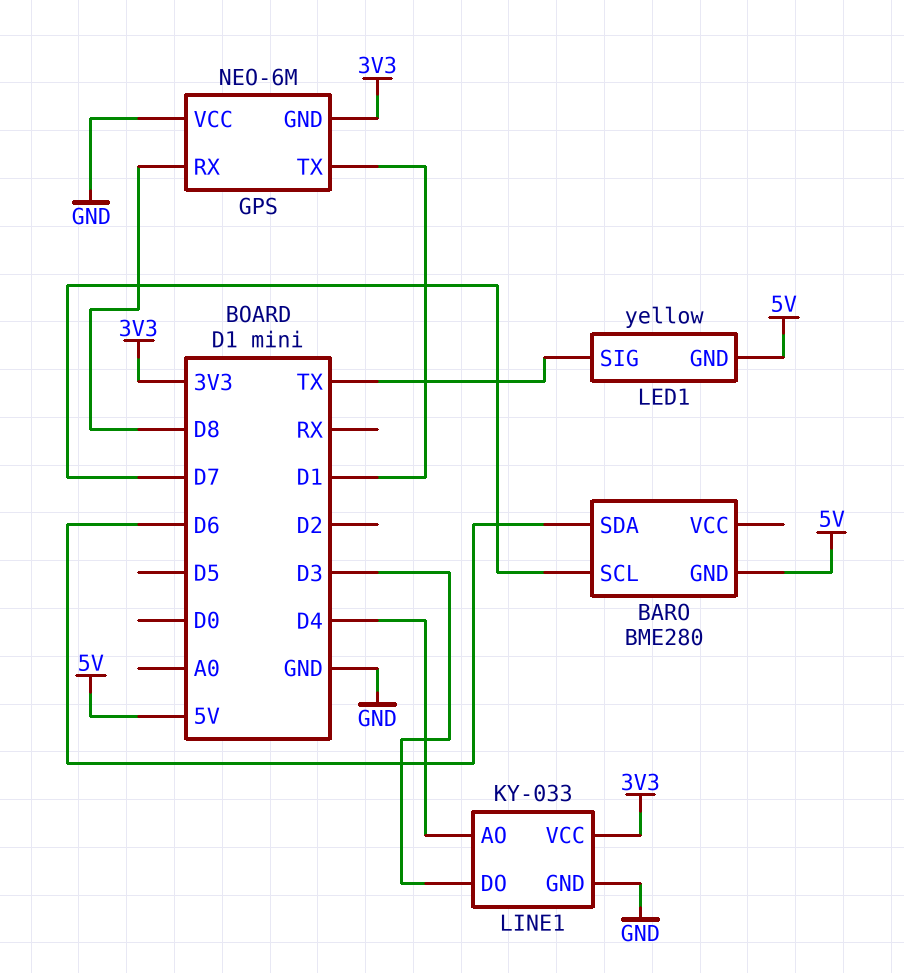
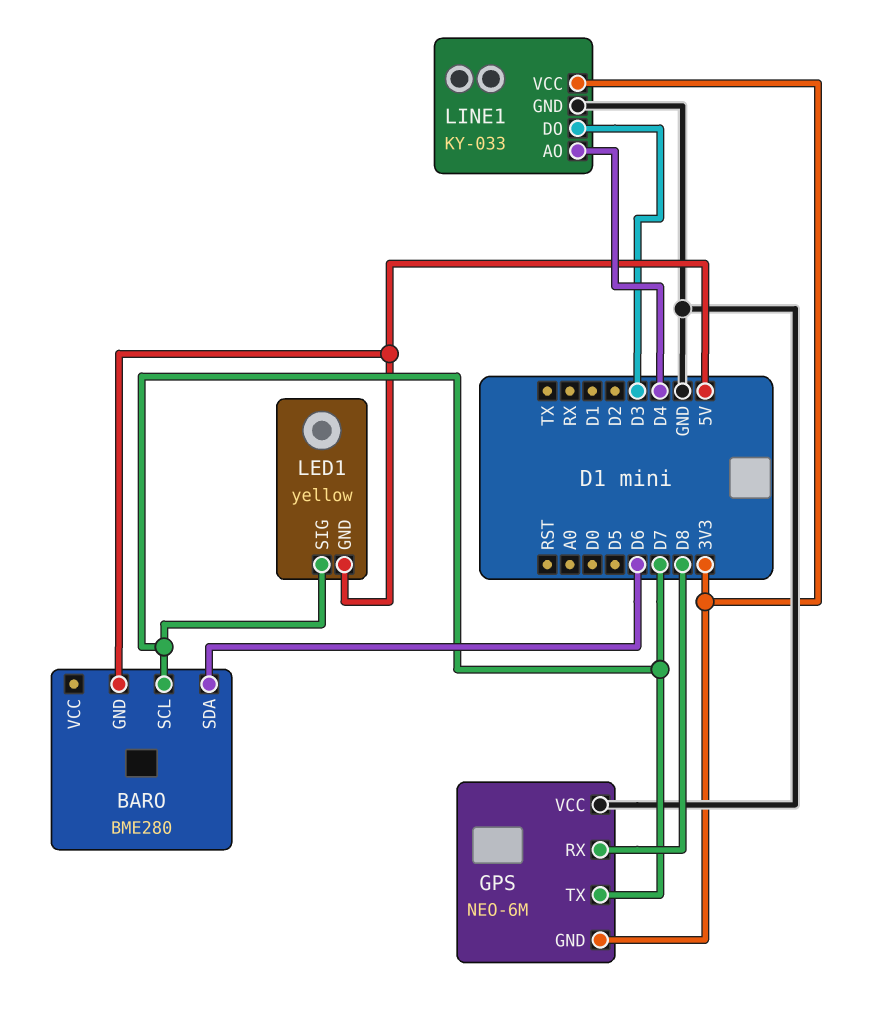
GPS pin TX: D1 -> D7
LED1 pin SIG: TX -> D7

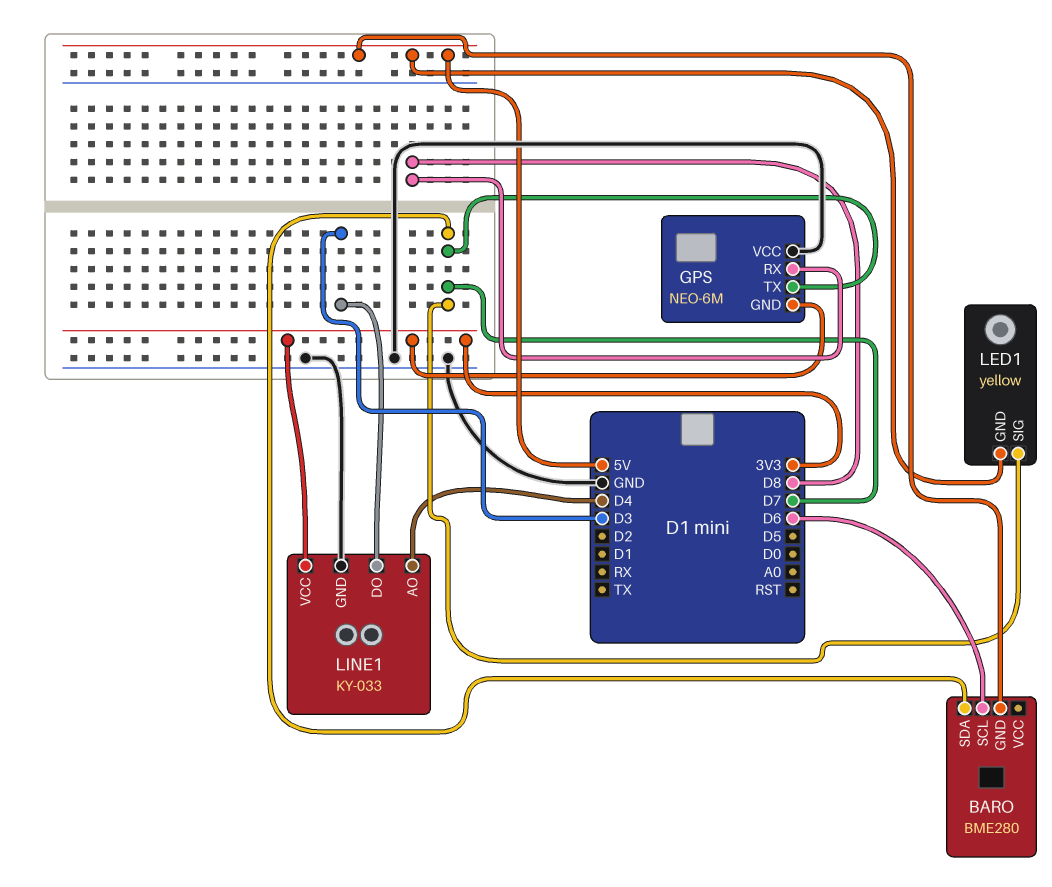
BARO pin SCL: D7 -> D6
BARO pin SDA: D6 -> D7

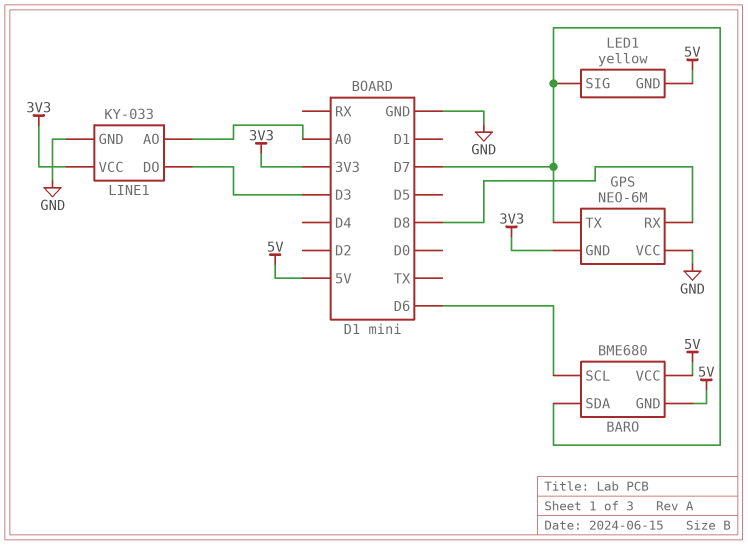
BARO: BME280 -> BME680
BARO pin VCC: none -> 5V
LINE1 pin AO: D4 -> A0

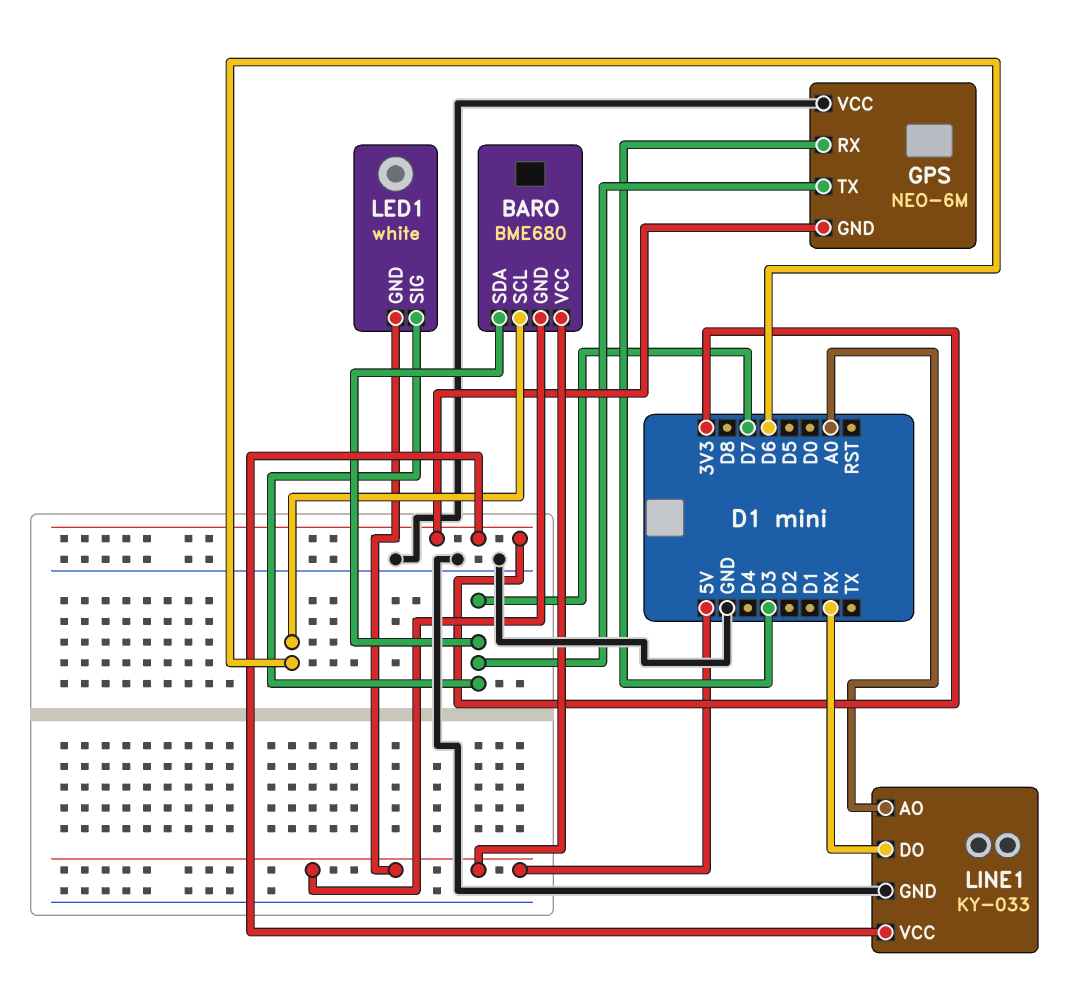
GPS pin RX: D8 -> D3
LED1: yellow -> white
LINE1 pin DO: D3 -> RX

